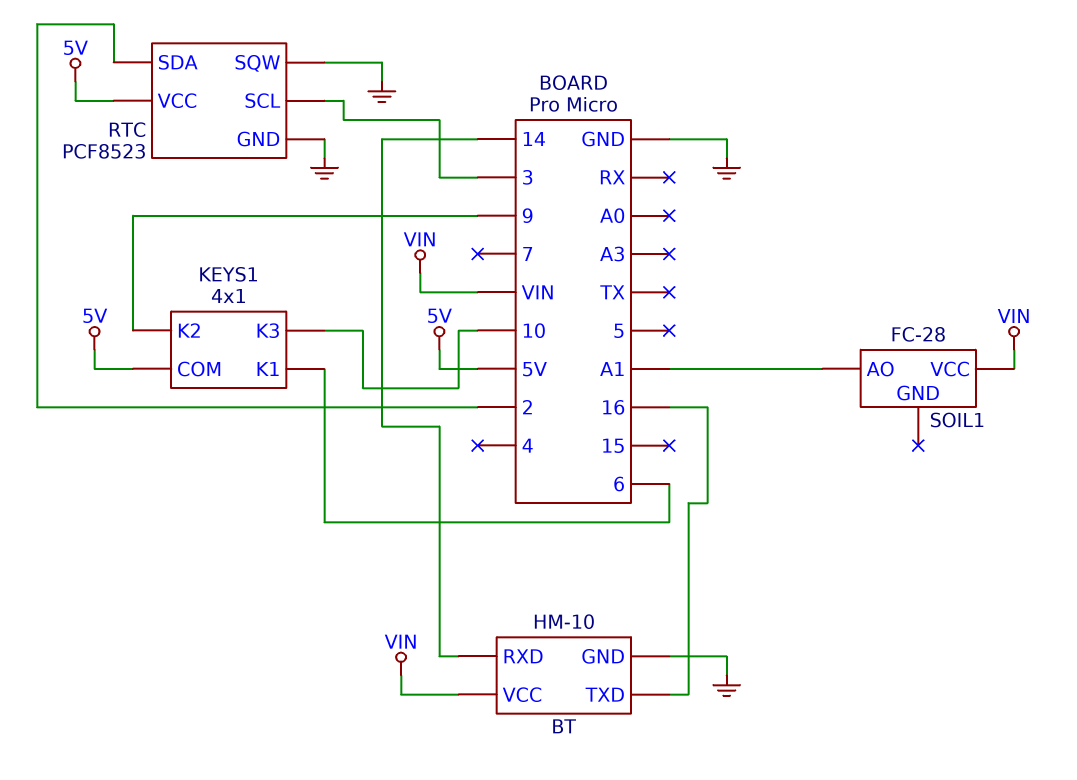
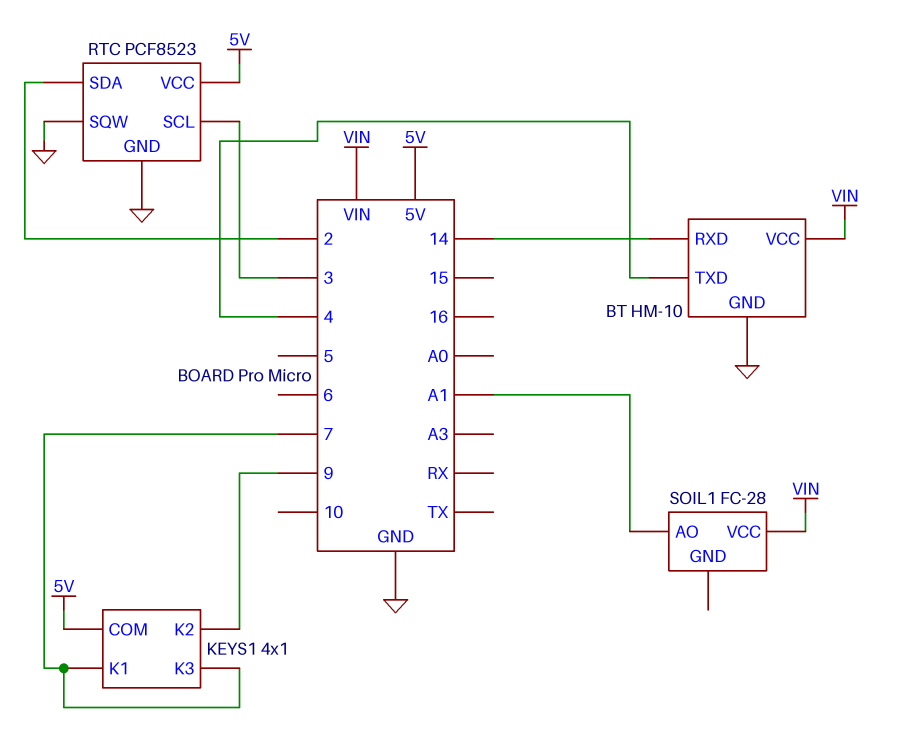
BT pin TXD: 16 -> 4
KEYS1 pin K1: 6 -> 7
KEYS1 pin K3: 10 -> 7

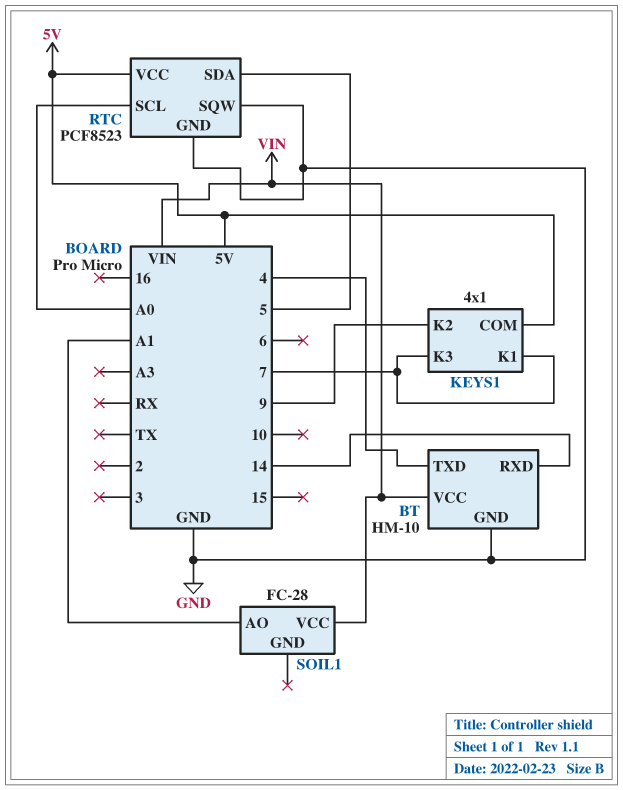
RTC pin SCL: 3 -> A0
RTC pin SDA: 2 -> 5

